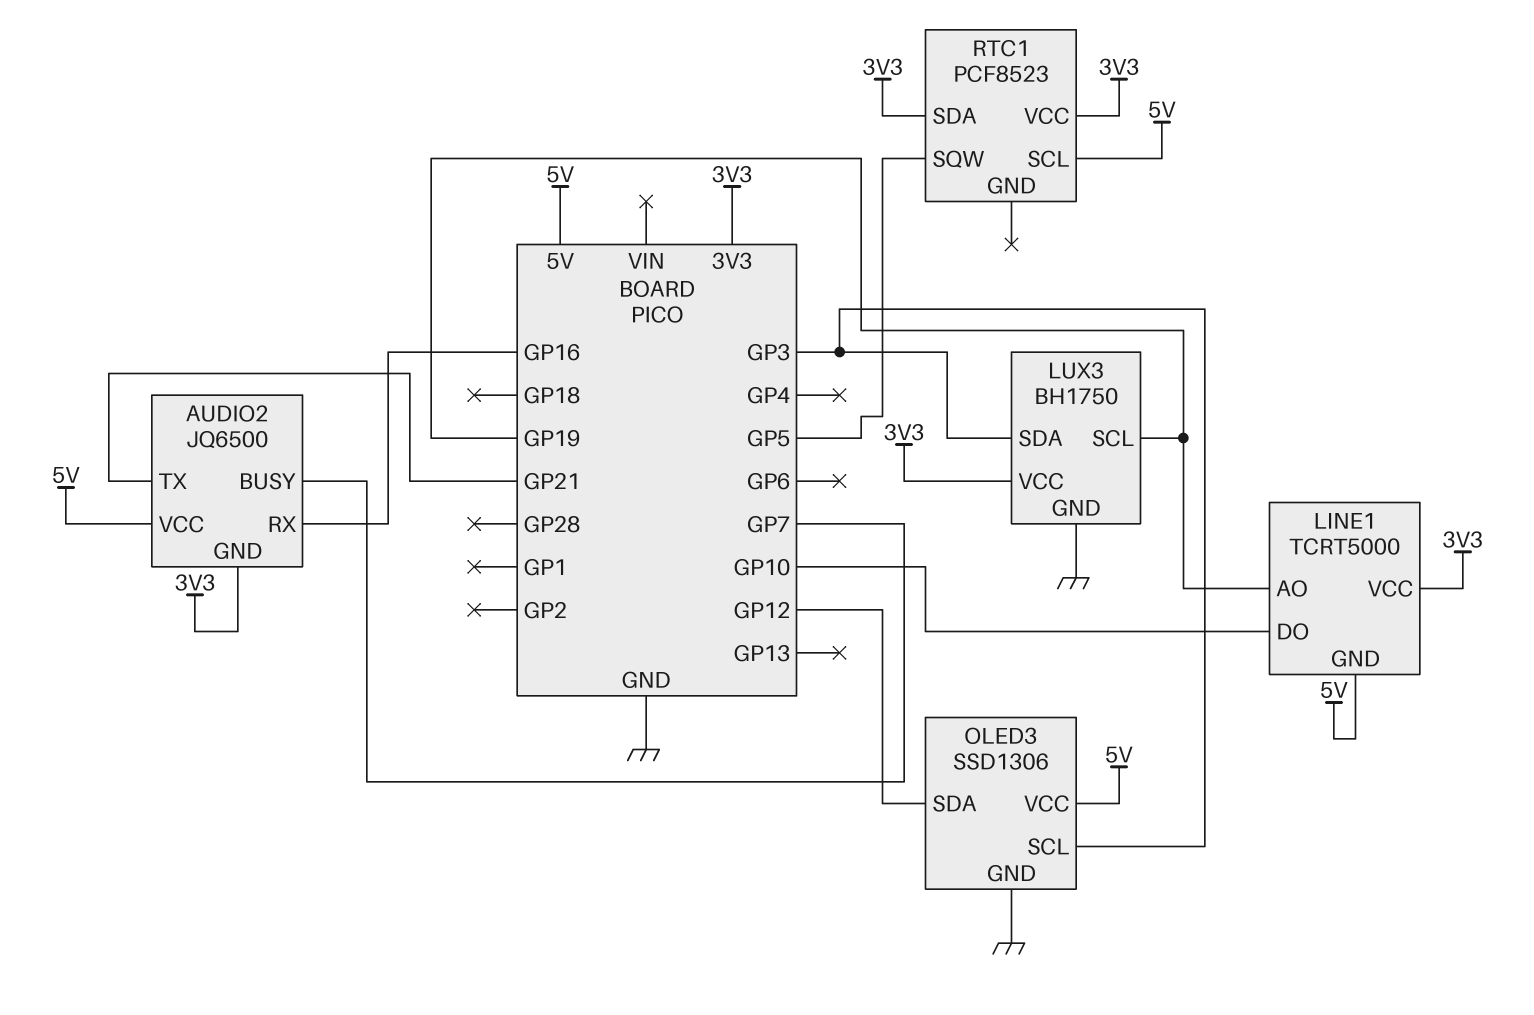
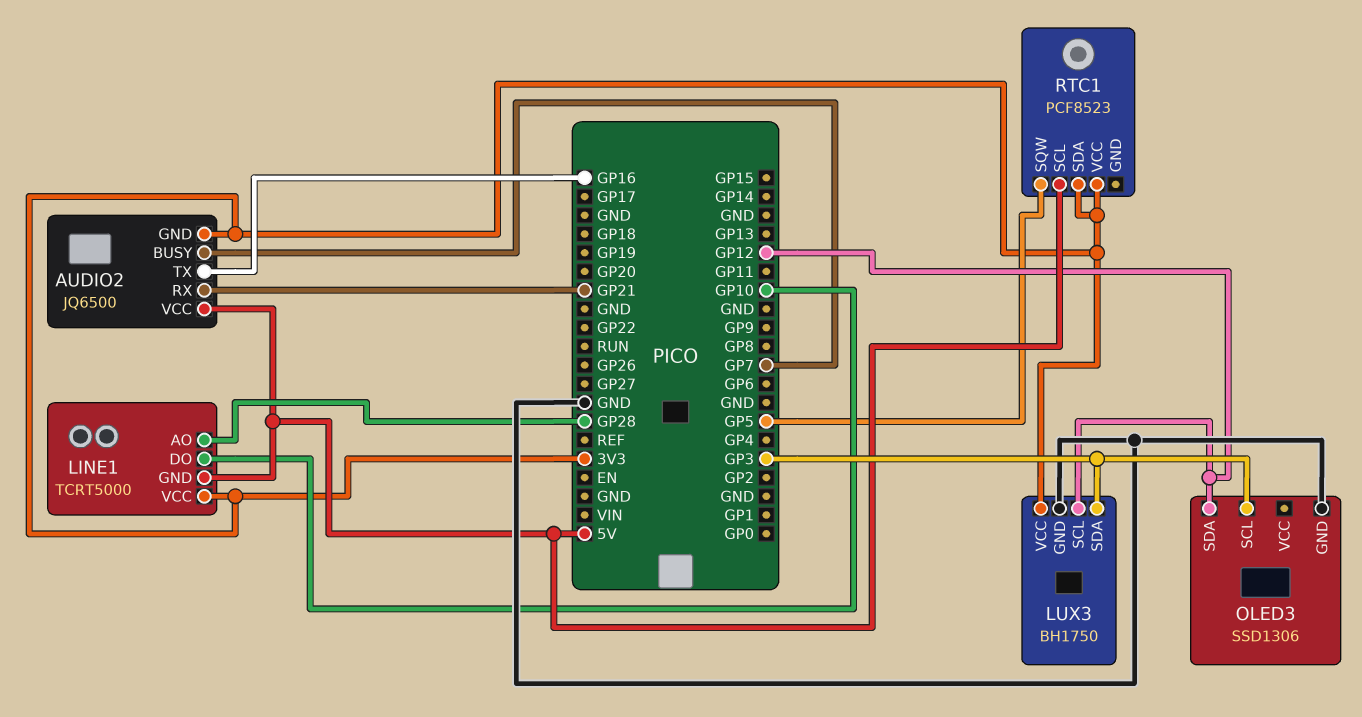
AUDIO2 pin RX: GP16 -> GP21
AUDIO2 pin TX: GP21 -> GP16
LINE1 pin AO: GP19 -> GP28
LUX3 pin SCL: GP19 -> GP12
OLED3 pin VCC: 5V -> none

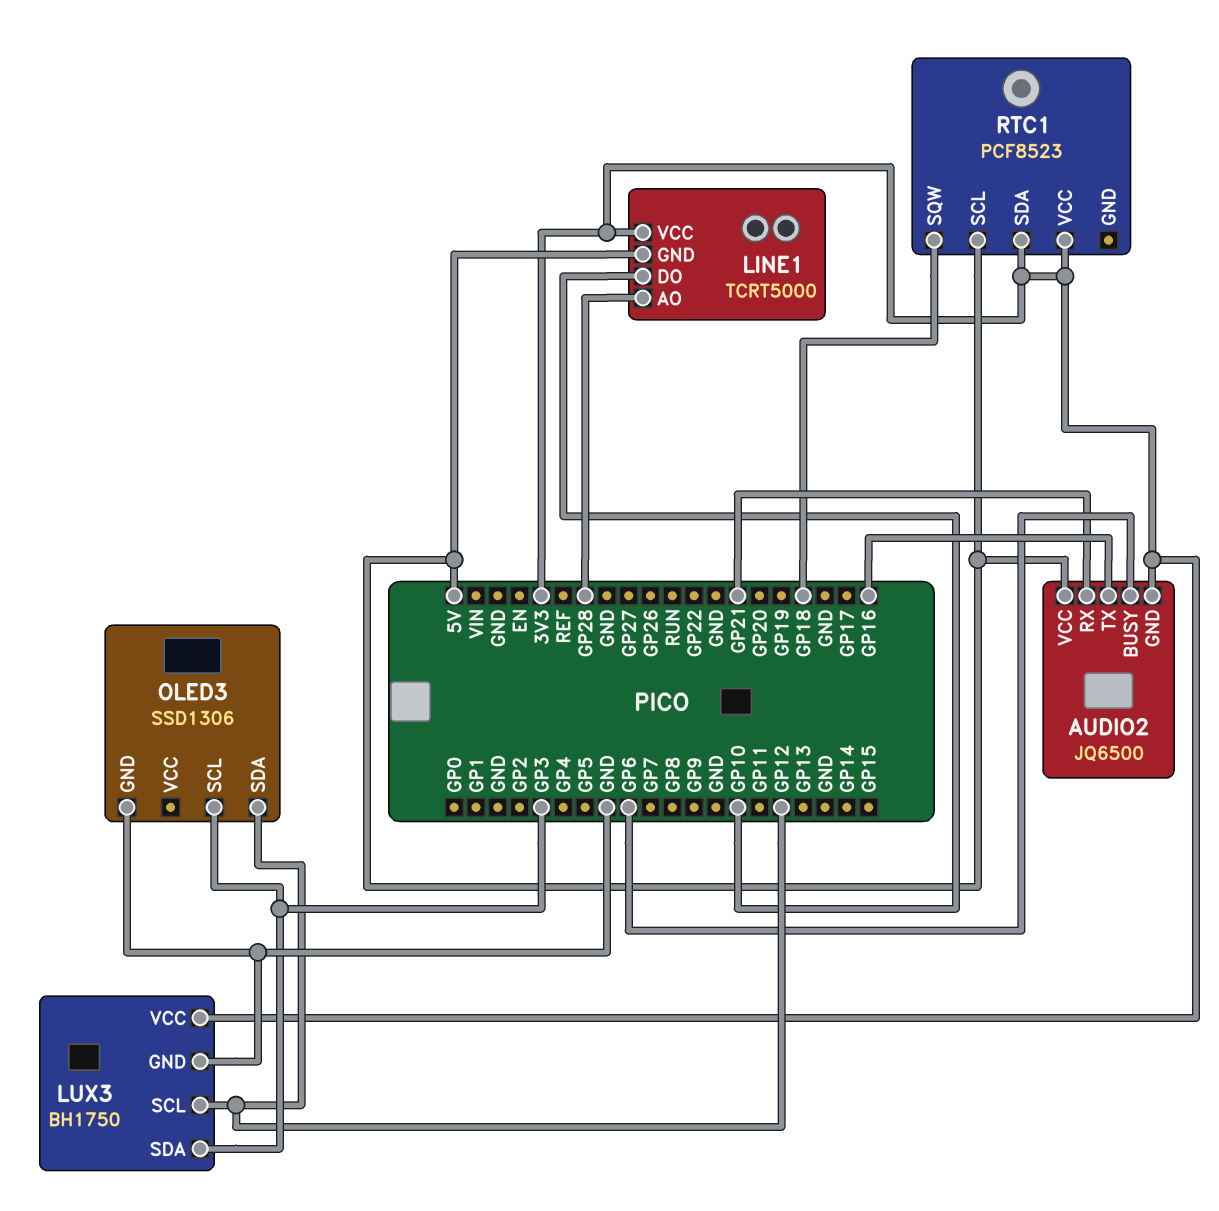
AUDIO2 pin BUSY: GP7 -> GP6
RTC1 pin SQW: GP5 -> GP18

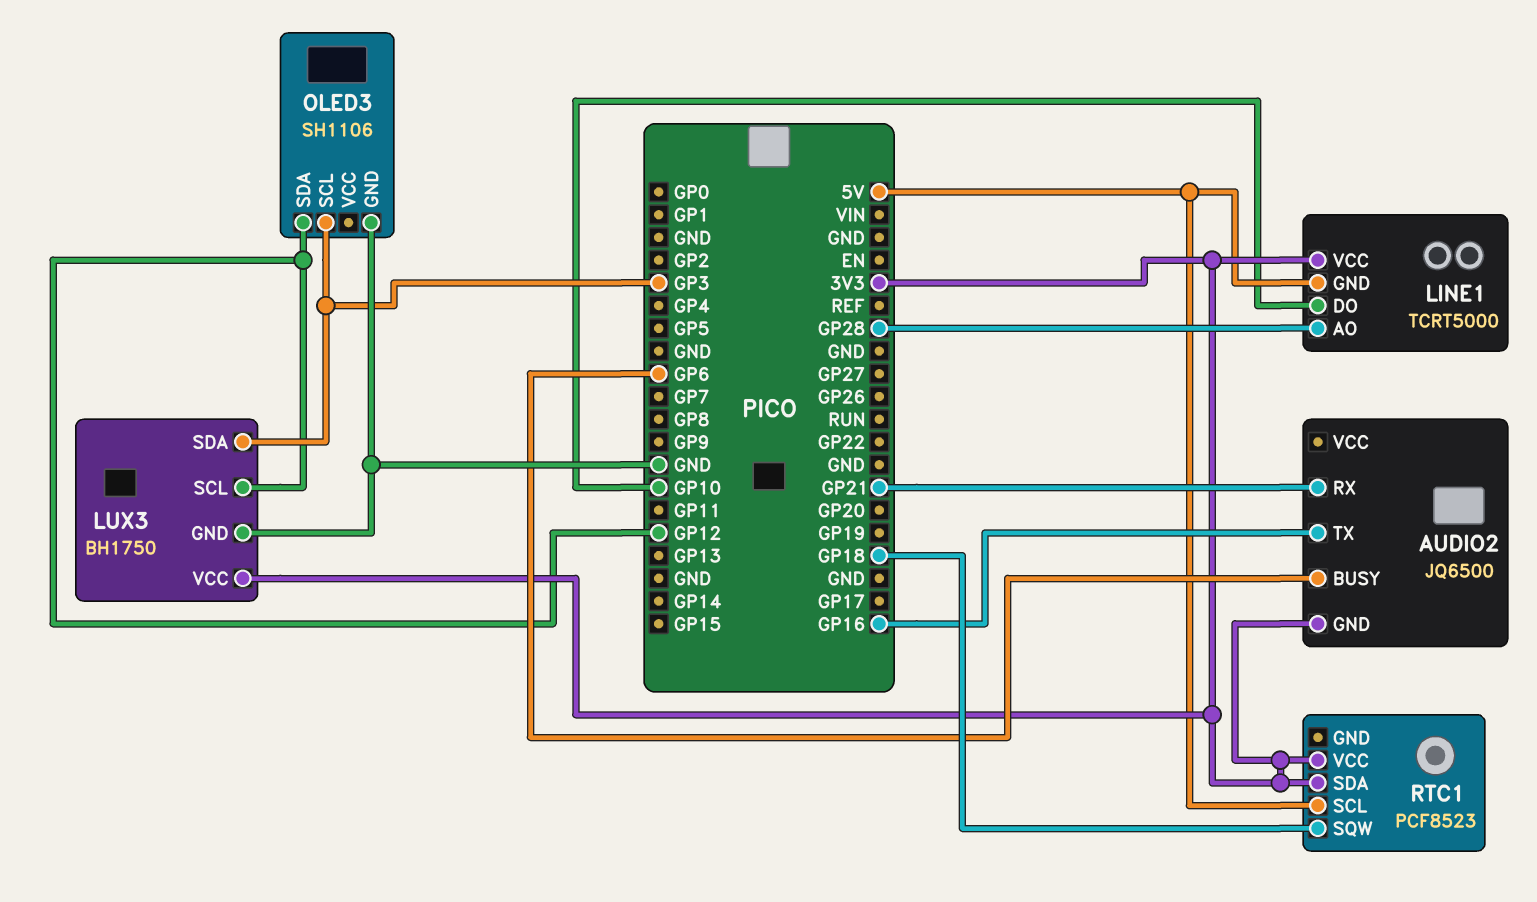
AUDIO2 pin VCC: 5V -> none
OLED3: SSD1306 -> SH1106

